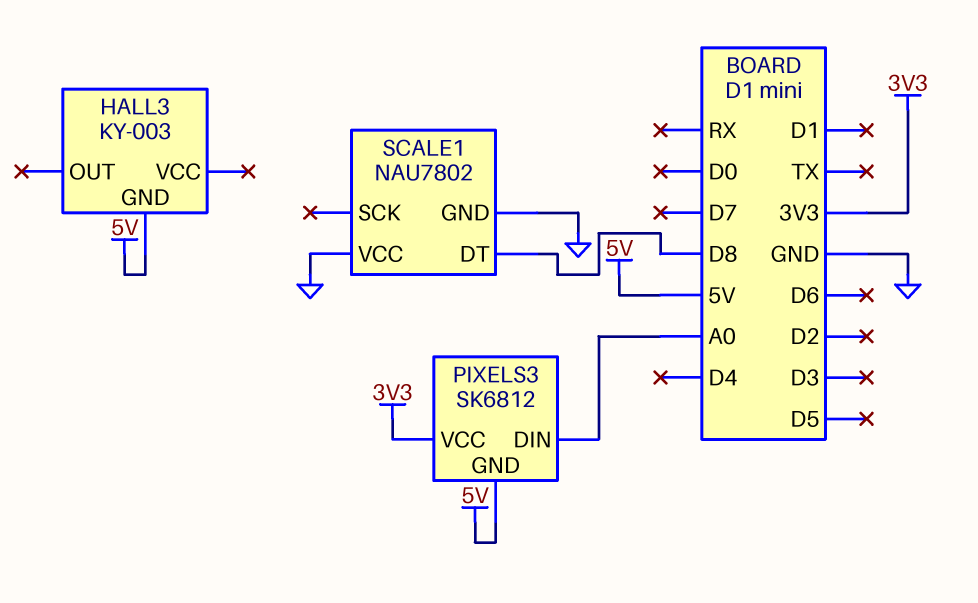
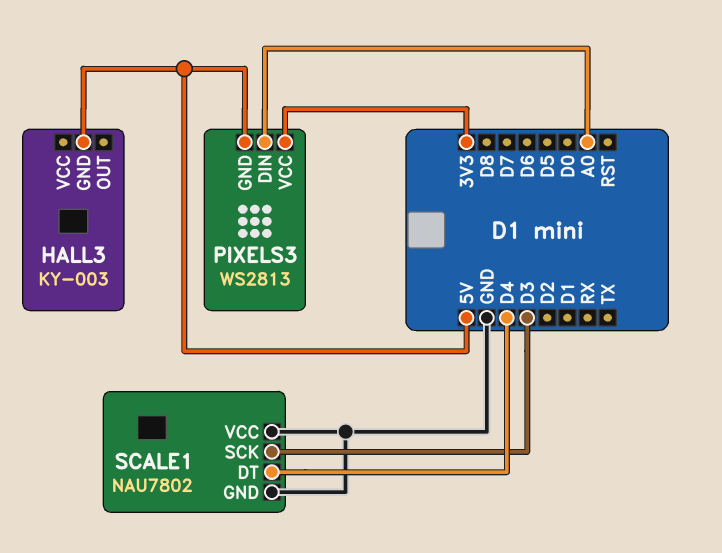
PIXELS3: SK6812 -> WS2813
SCALE1 pin DT: D8 -> D4
SCALE1 pin SCK: none -> D3

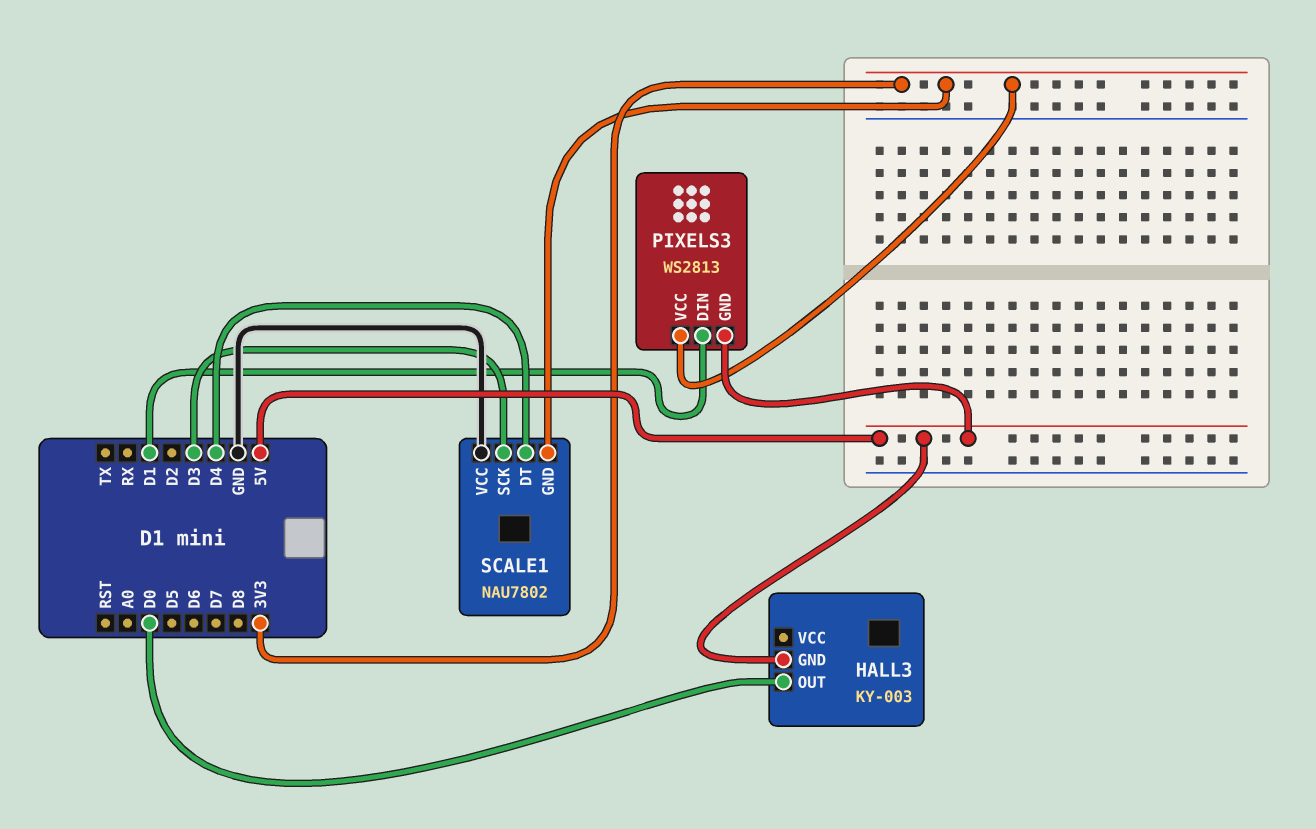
HALL3 pin OUT: none -> D0
PIXELS3 pin DIN: A0 -> D1
SCALE1 pin GND: GND -> 3V3

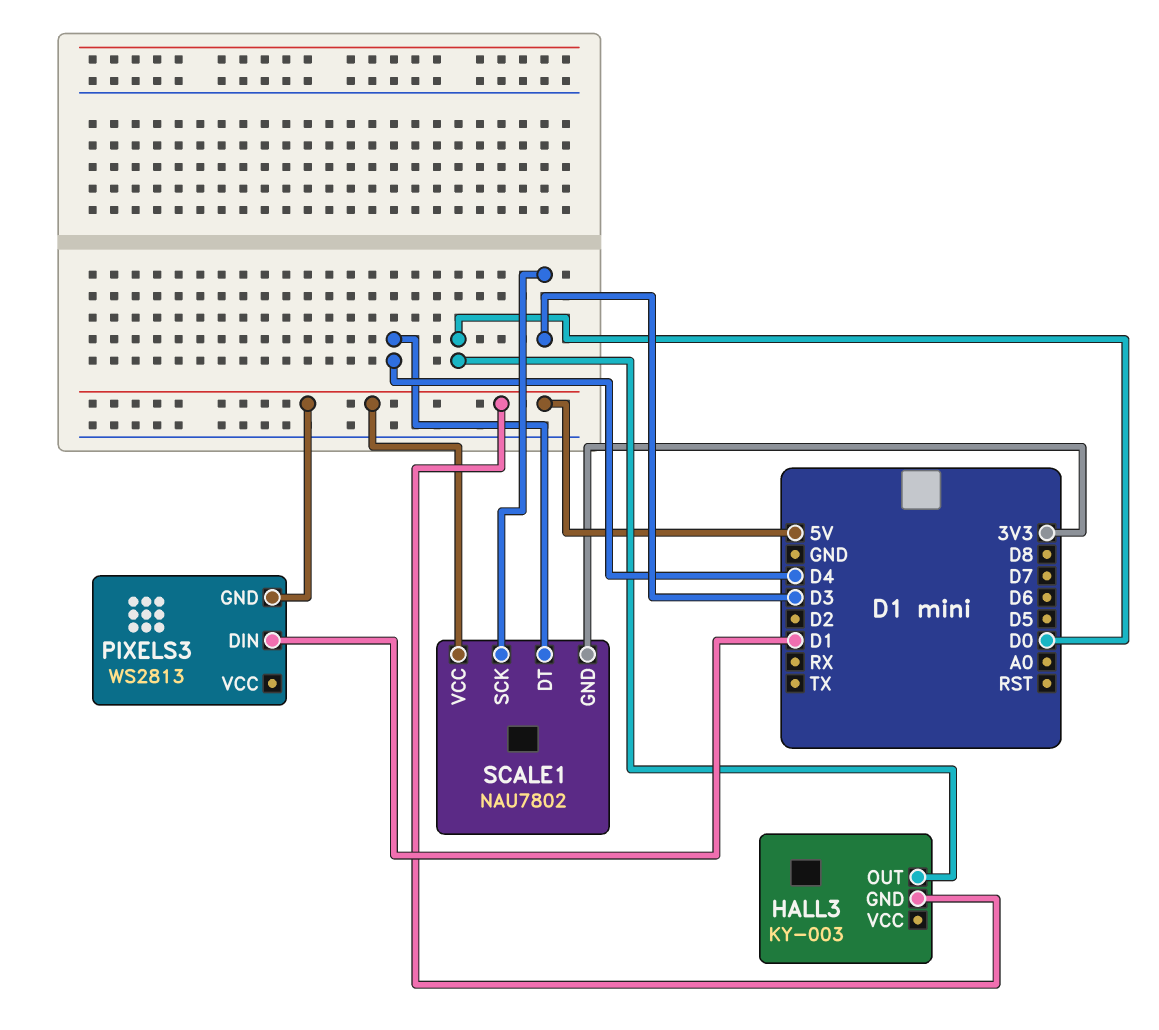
PIXELS3 pin VCC: 3V3 -> none
SCALE1 pin VCC: GND -> 5V

